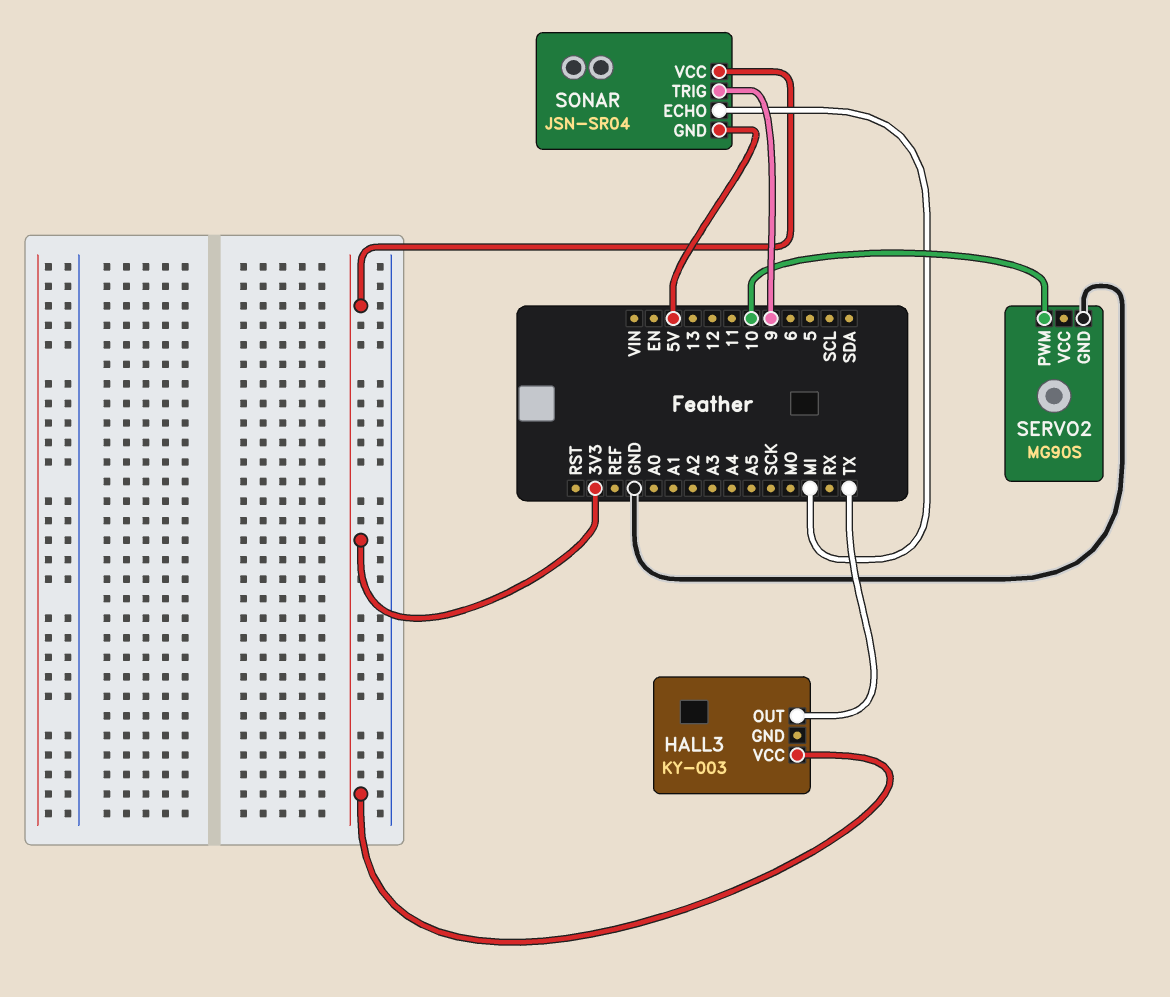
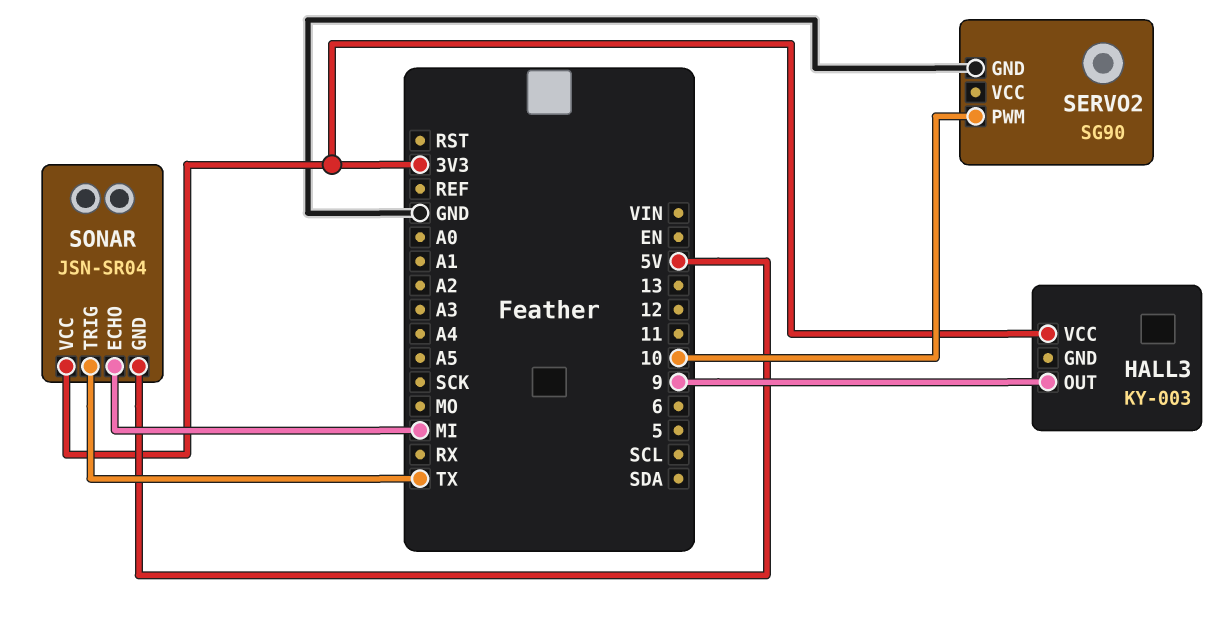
HALL3 pin OUT: TX -> 9
SERVO2: MG90S -> SG90
SONAR pin TRIG: 9 -> TX

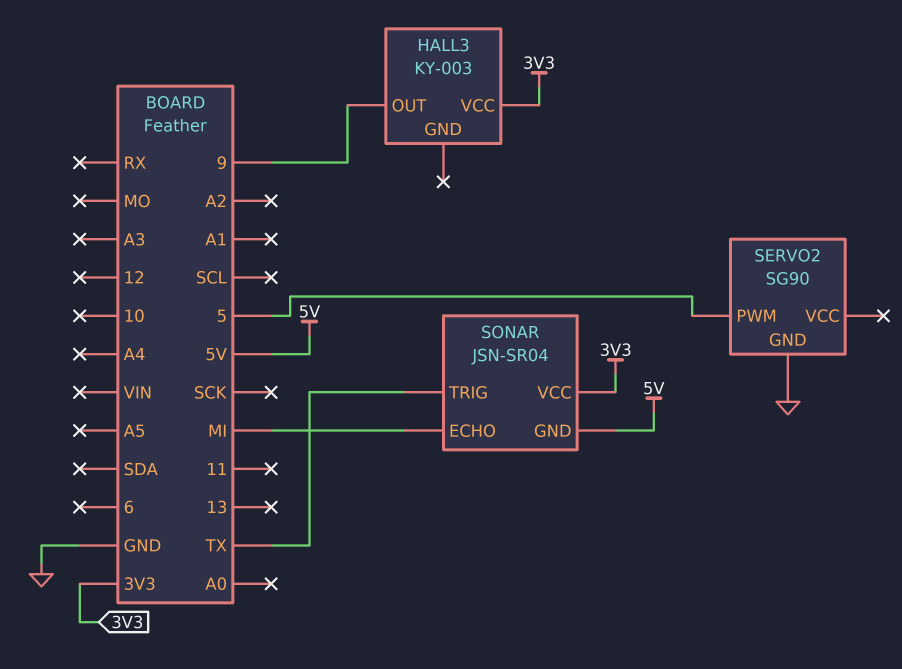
SERVO2 pin PWM: 10 -> 5

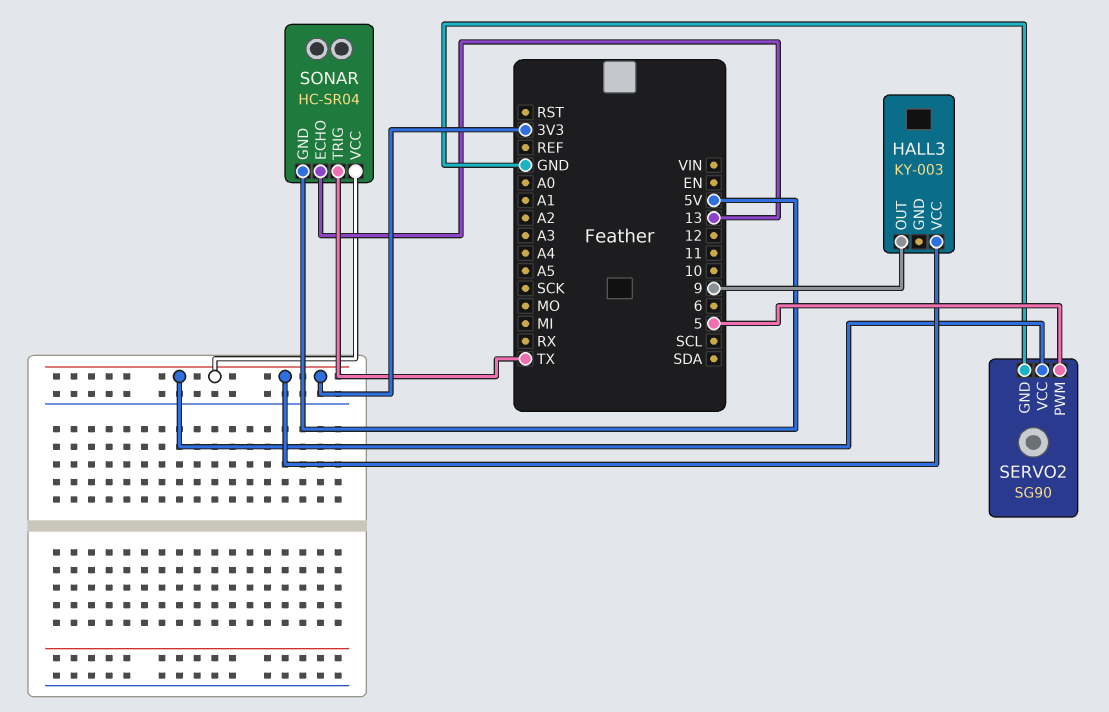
SERVO2 pin VCC: none -> 3V3
SONAR: JSN-SR04 -> HC-SR04
SONAR pin ECHO: MI -> 13

